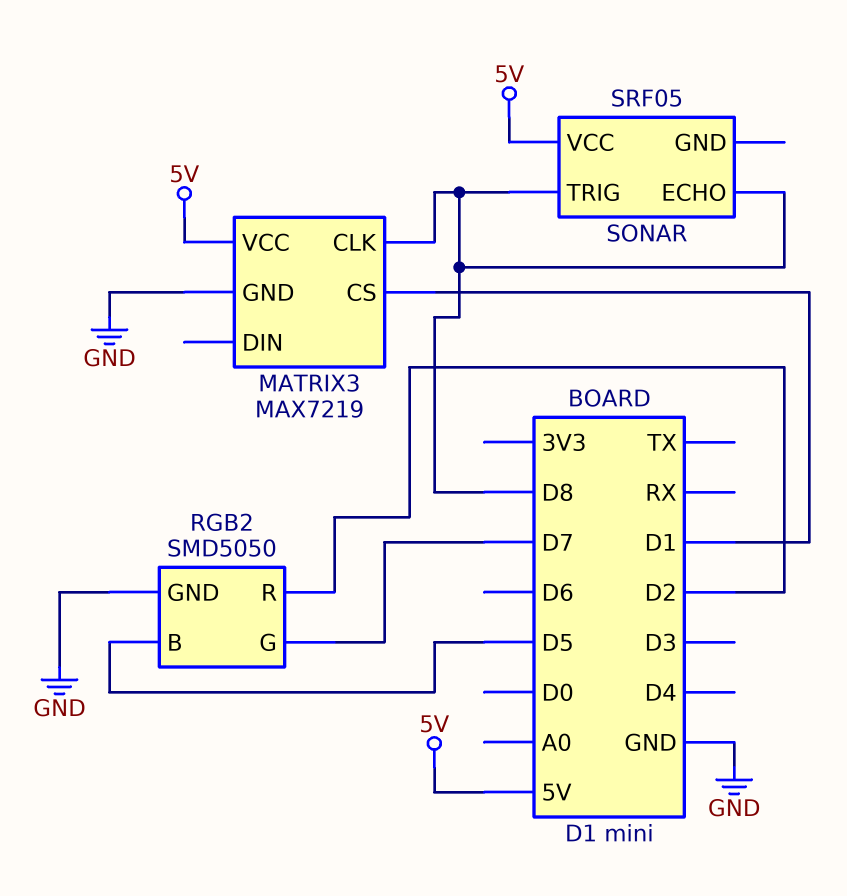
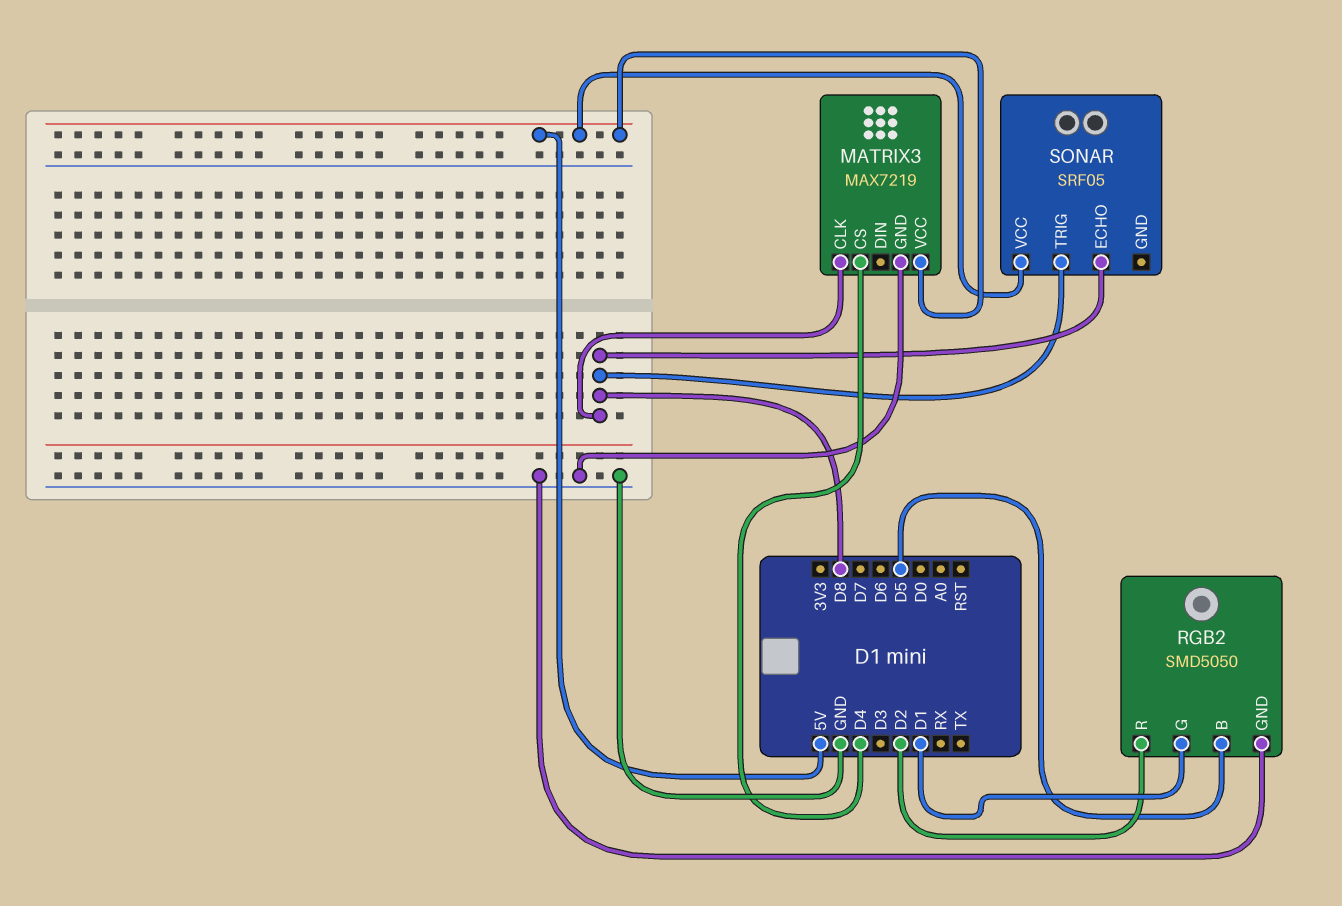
MATRIX3 pin CS: D1 -> D4
RGB2 pin G: D7 -> D1

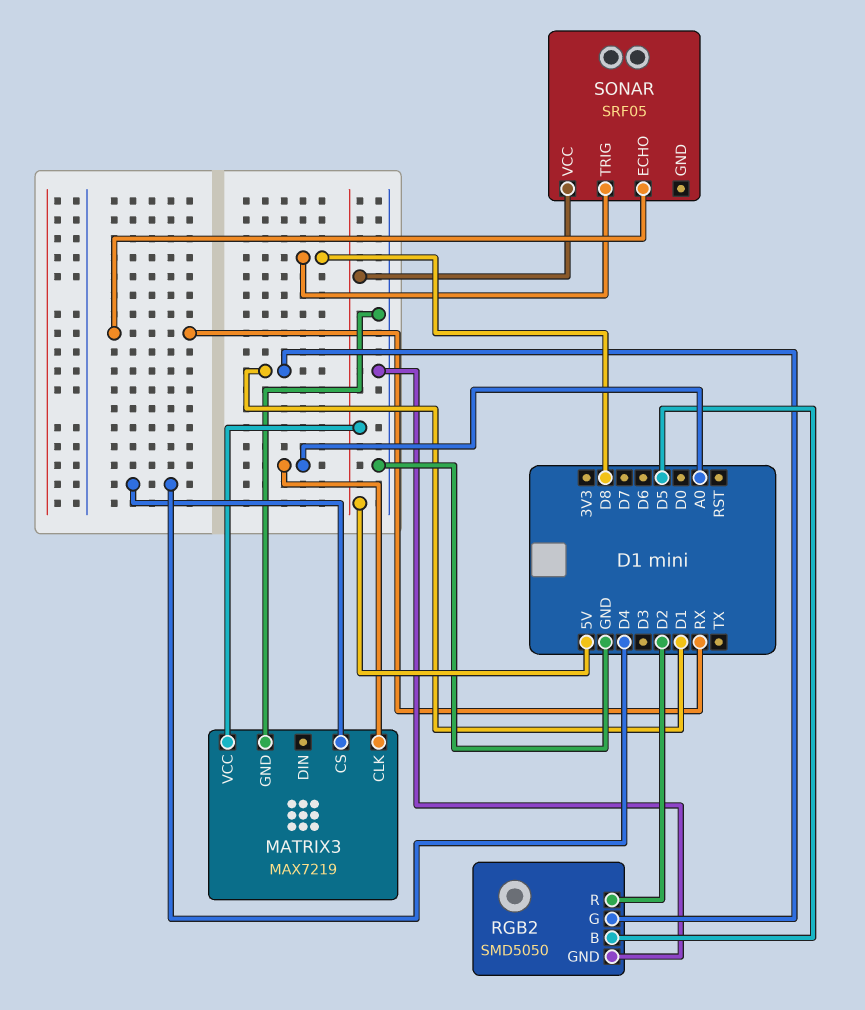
MATRIX3 pin CLK: D8 -> A0
SONAR pin ECHO: D8 -> RX

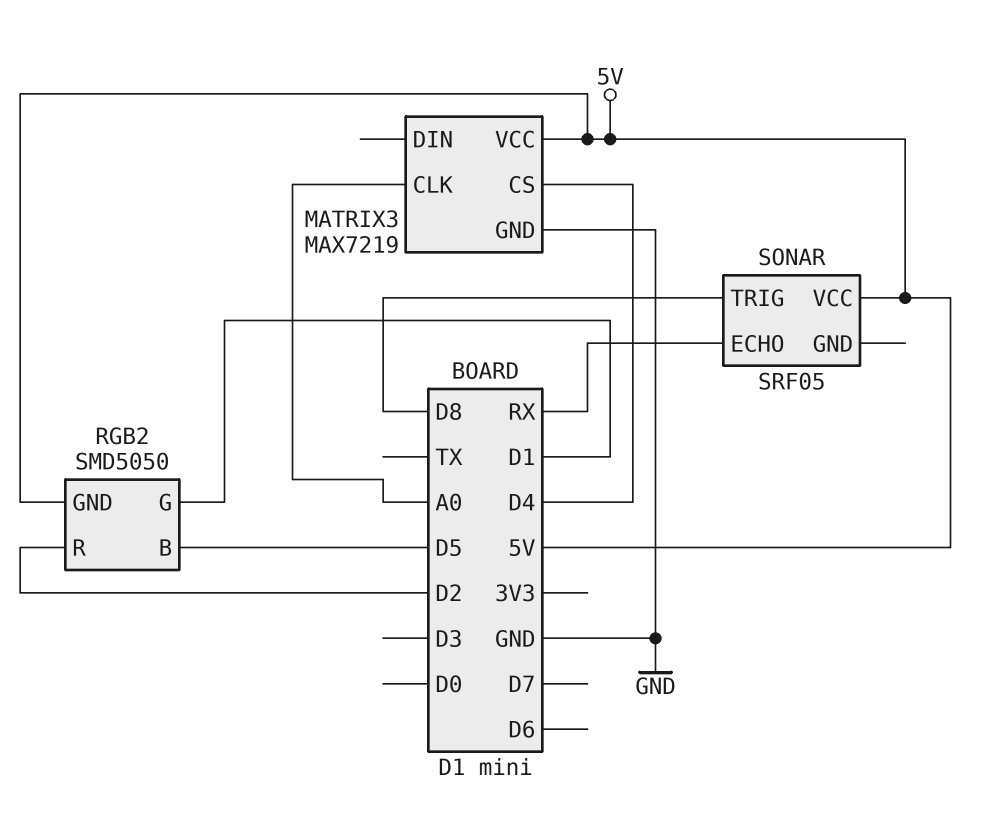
RGB2 pin GND: GND -> 5V

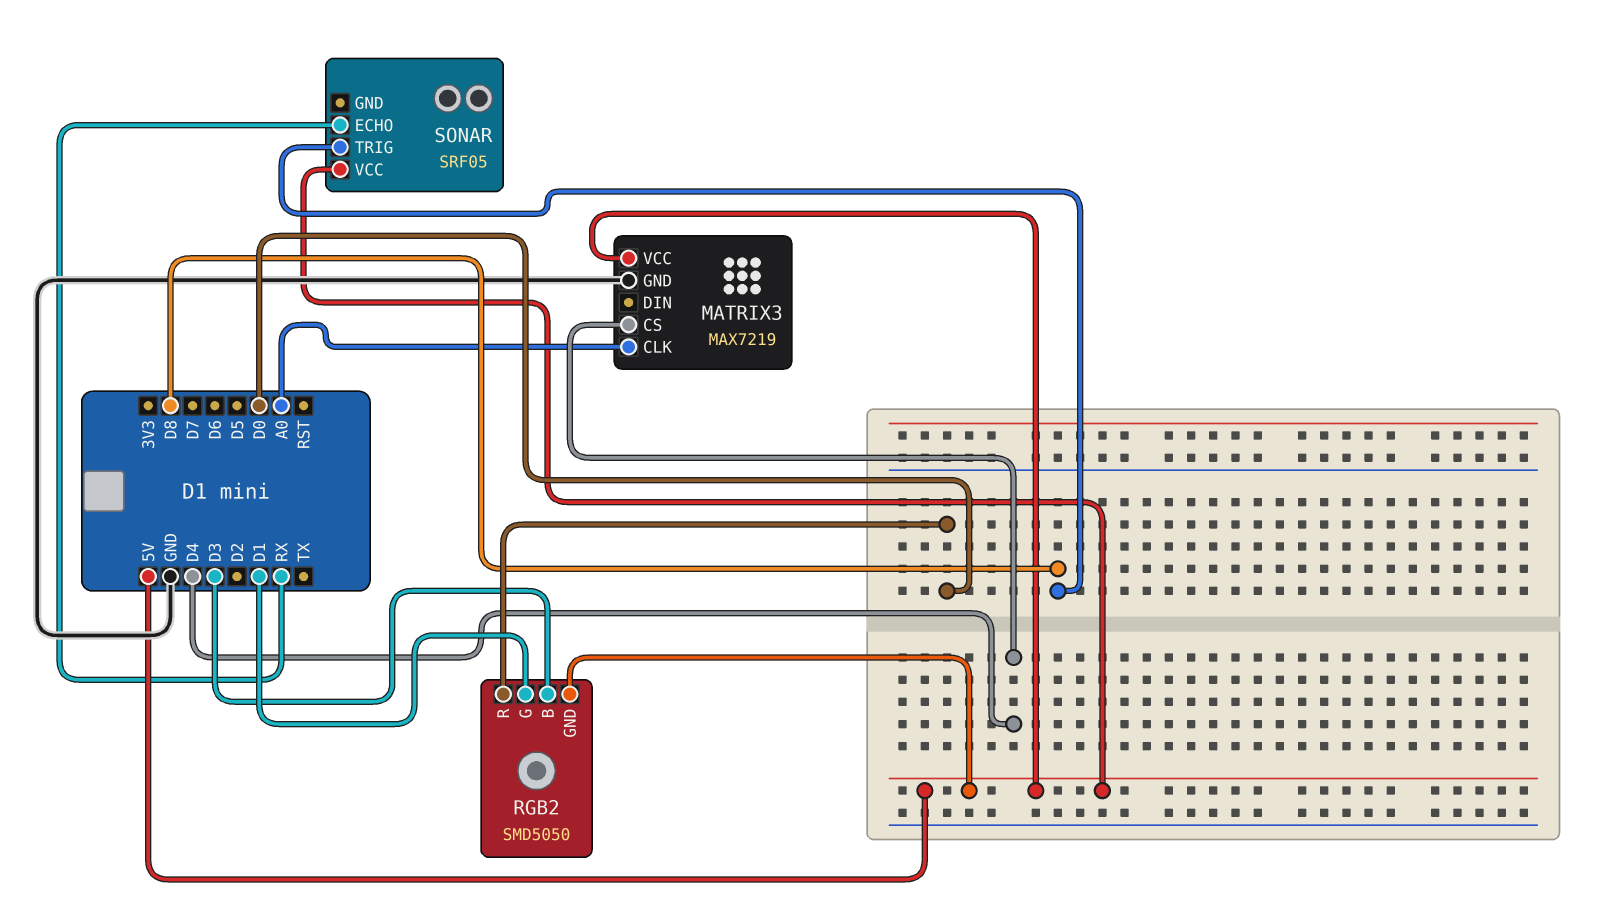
RGB2 pin B: D5 -> D3
RGB2 pin R: D2 -> D0

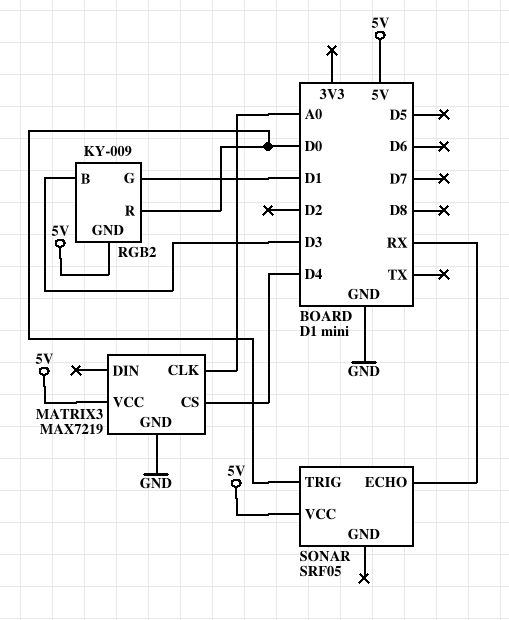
RGB2: SMD5050 -> KY-009
SONAR pin TRIG: D8 -> D0

